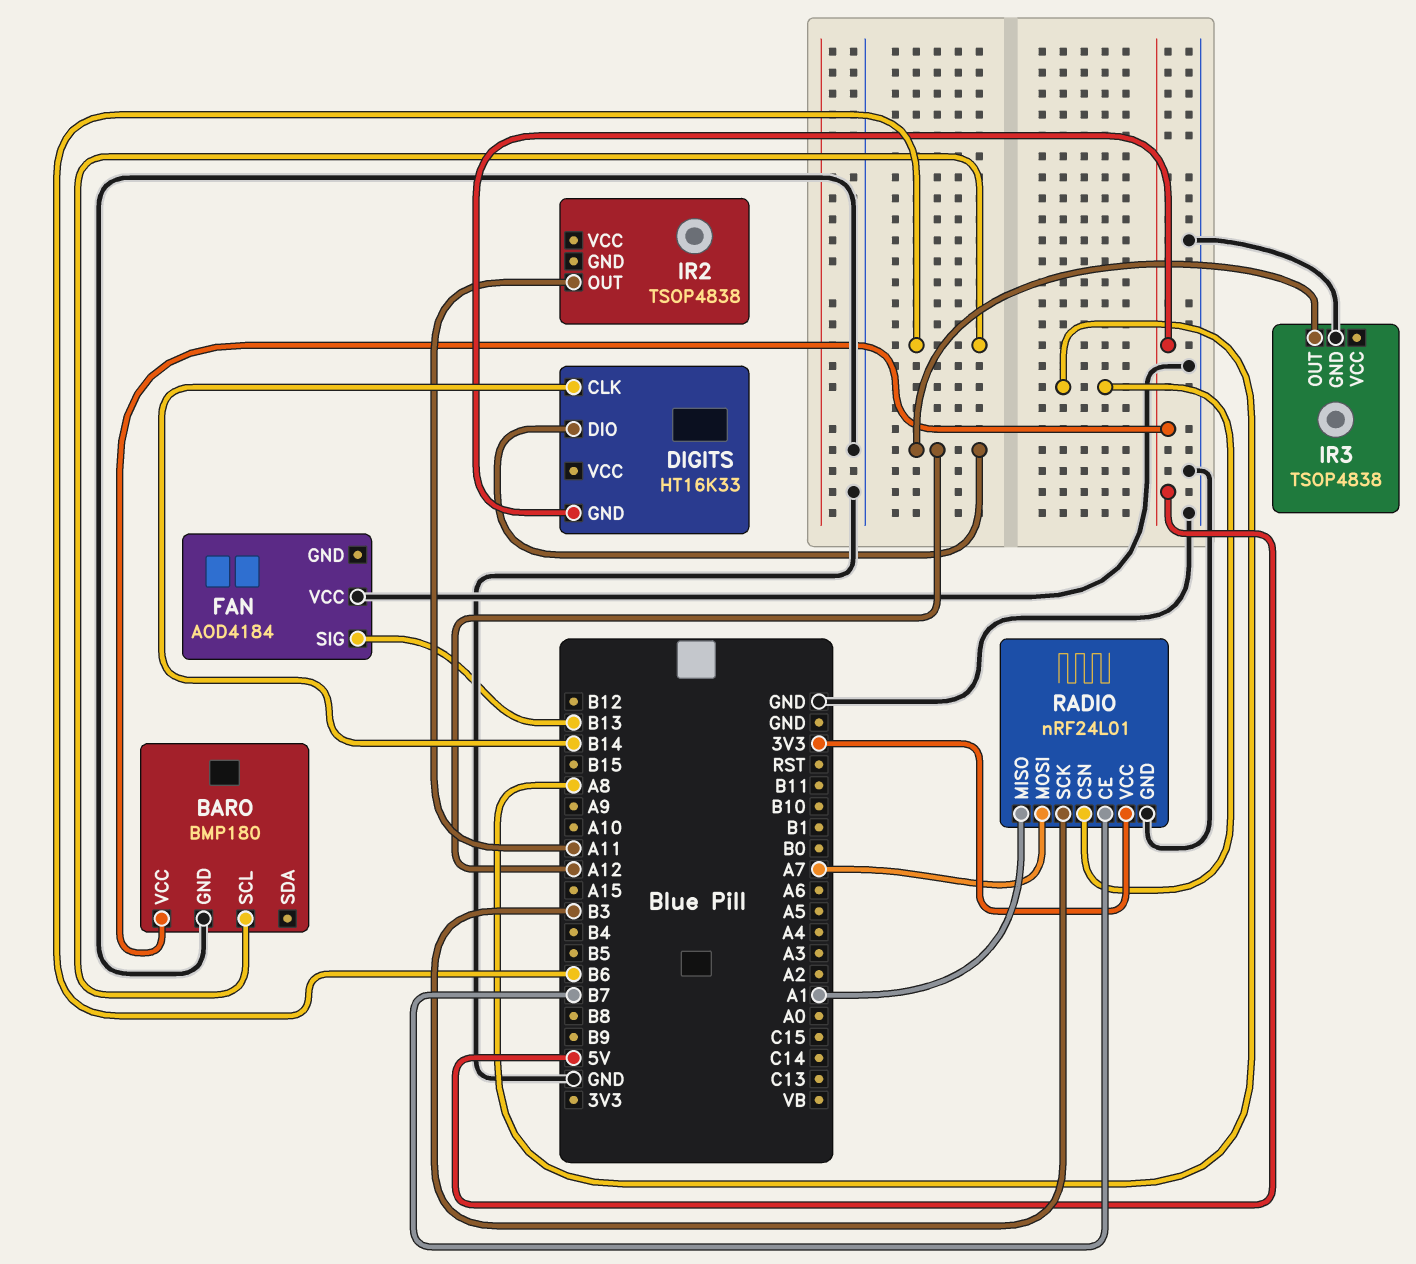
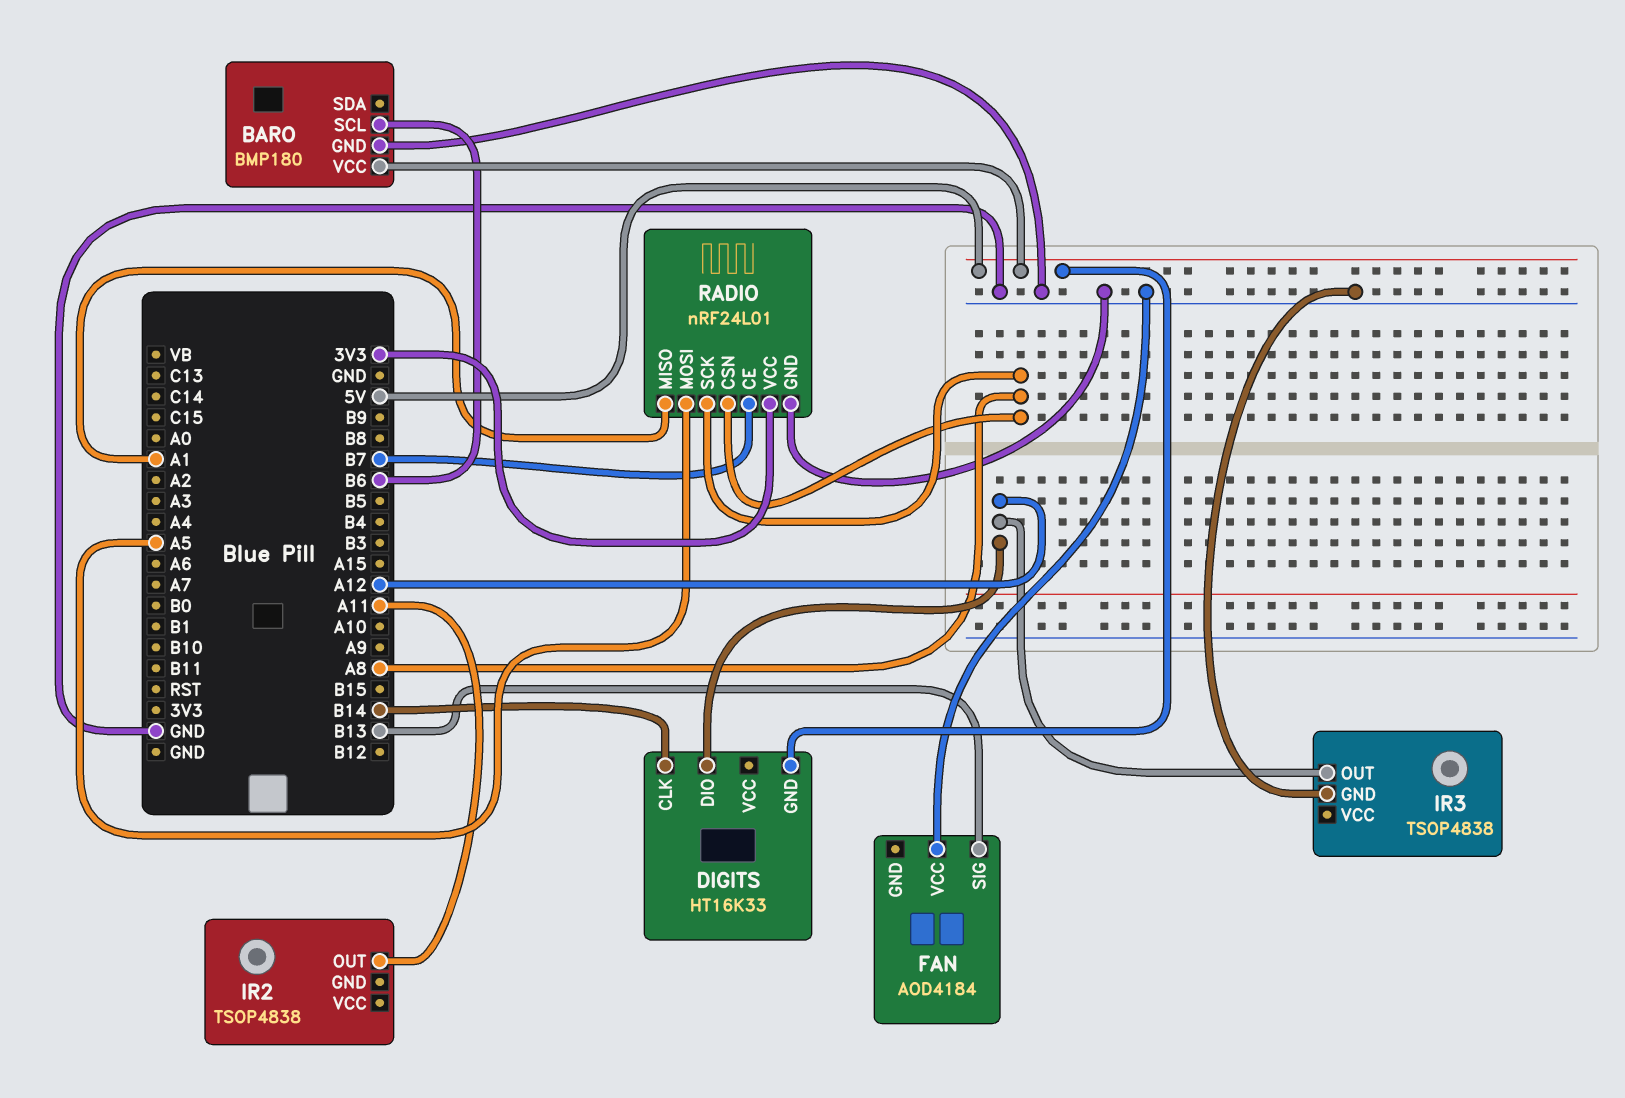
RADIO pin MOSI: A7 -> A5
RADIO pin SCK: B3 -> A8

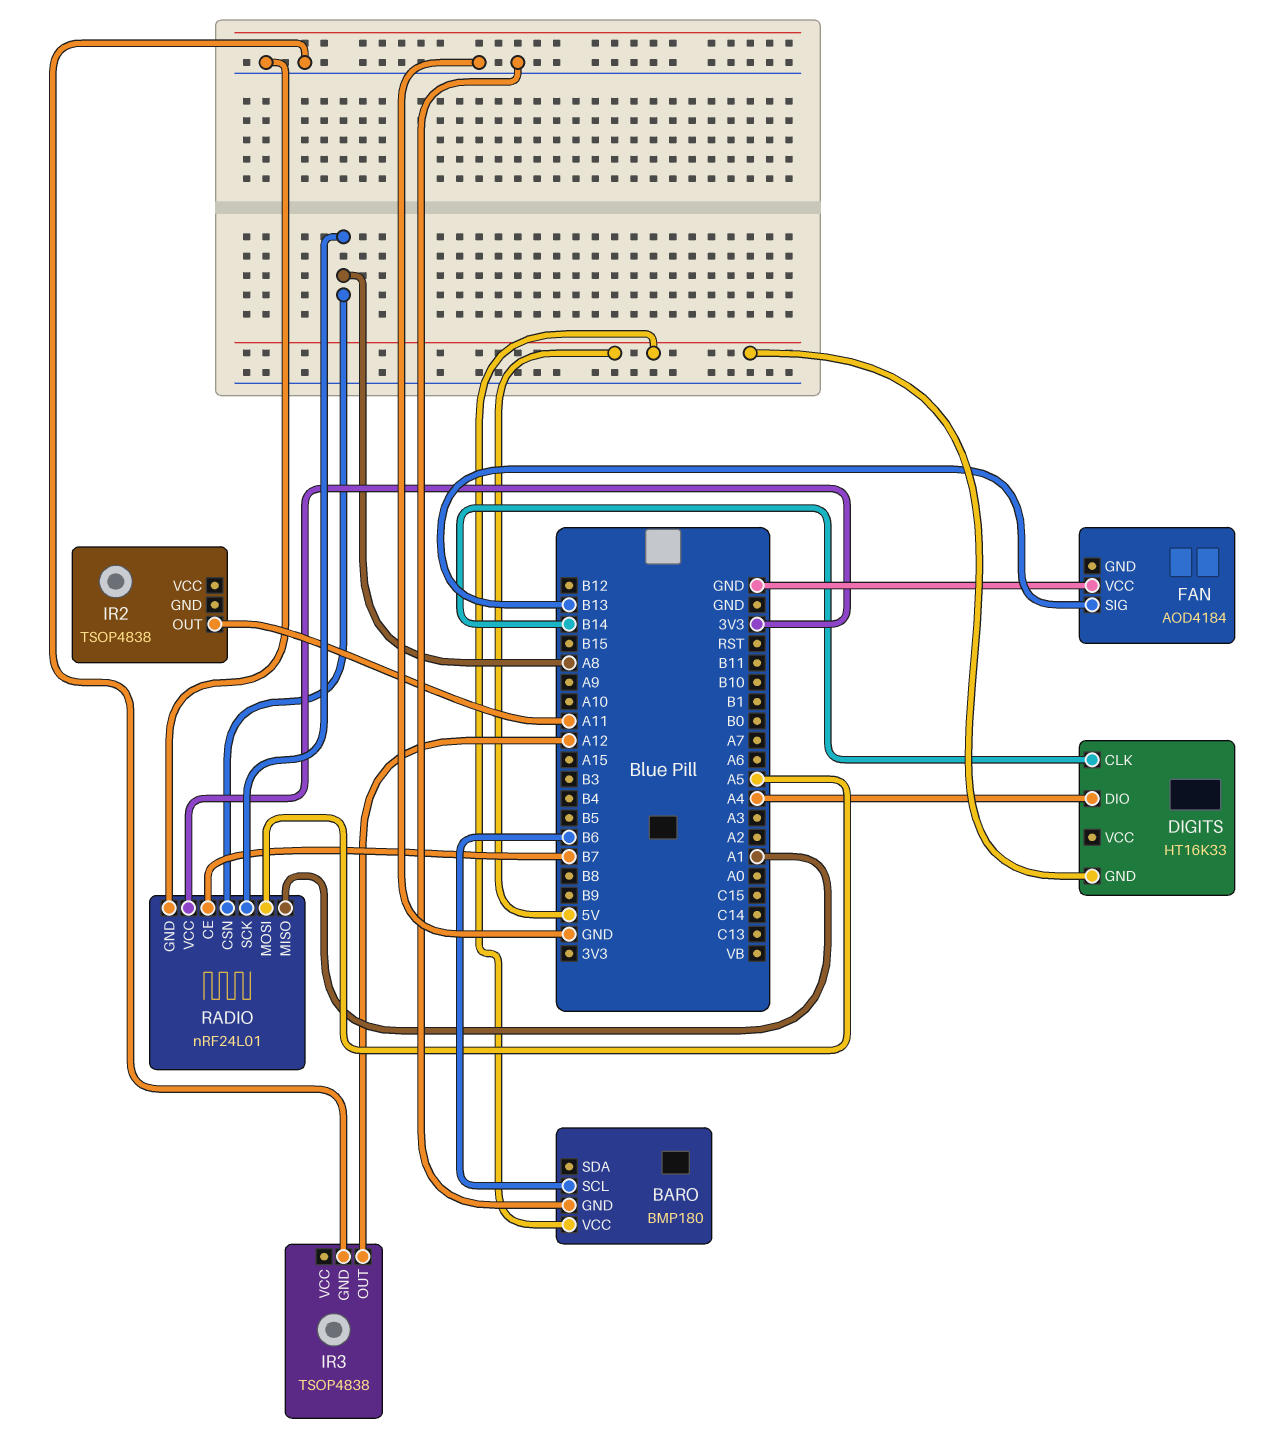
DIGITS pin DIO: A12 -> A4

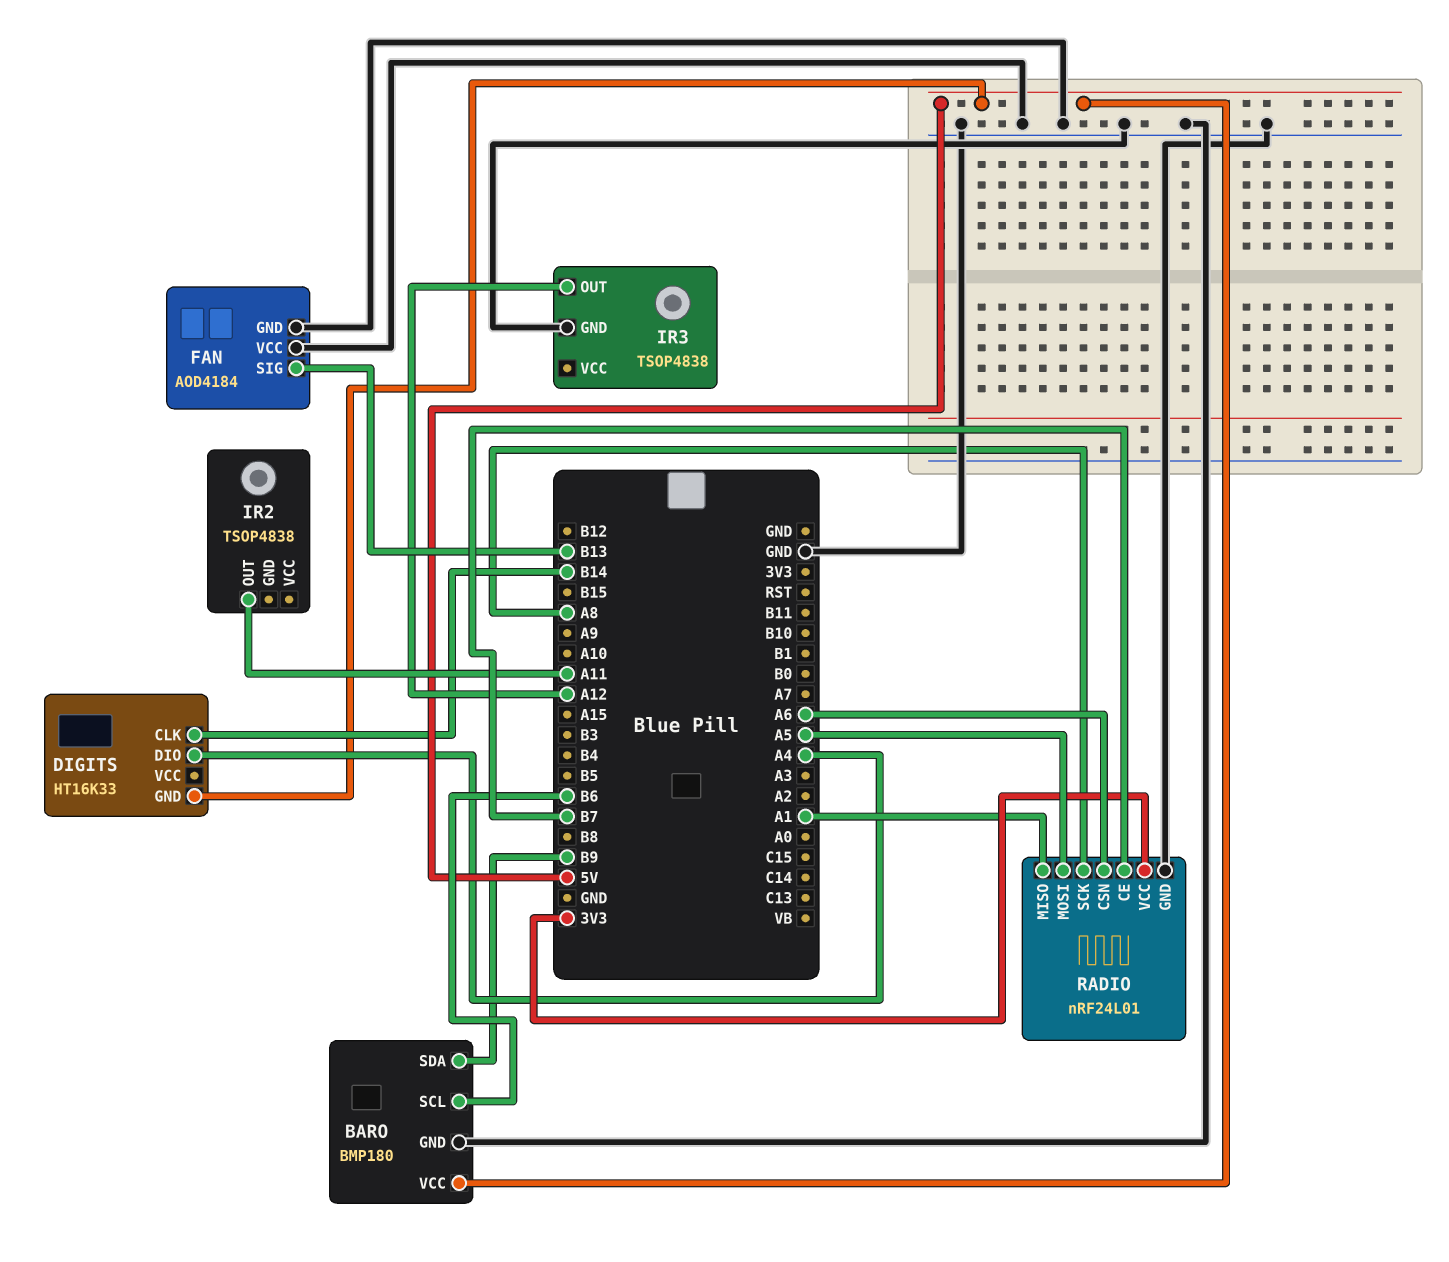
BARO pin SDA: none -> B9
FAN pin GND: none -> GND
RADIO pin CSN: A8 -> A6

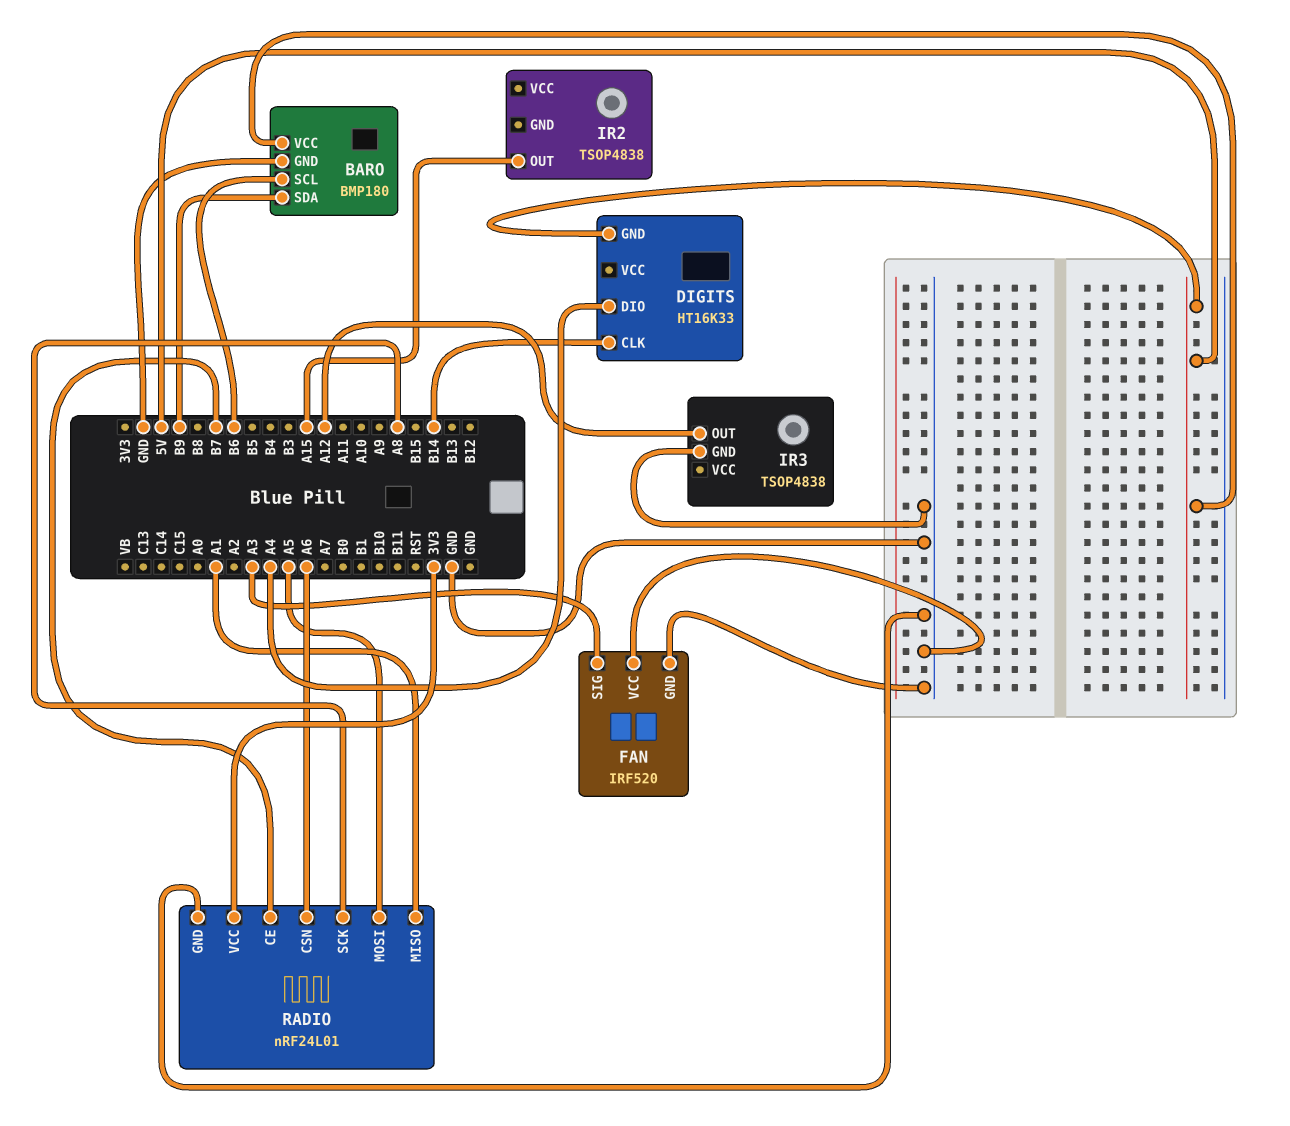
FAN: AOD4184 -> IRF520
FAN pin SIG: B13 -> A3
IR2 pin OUT: A11 -> A15

